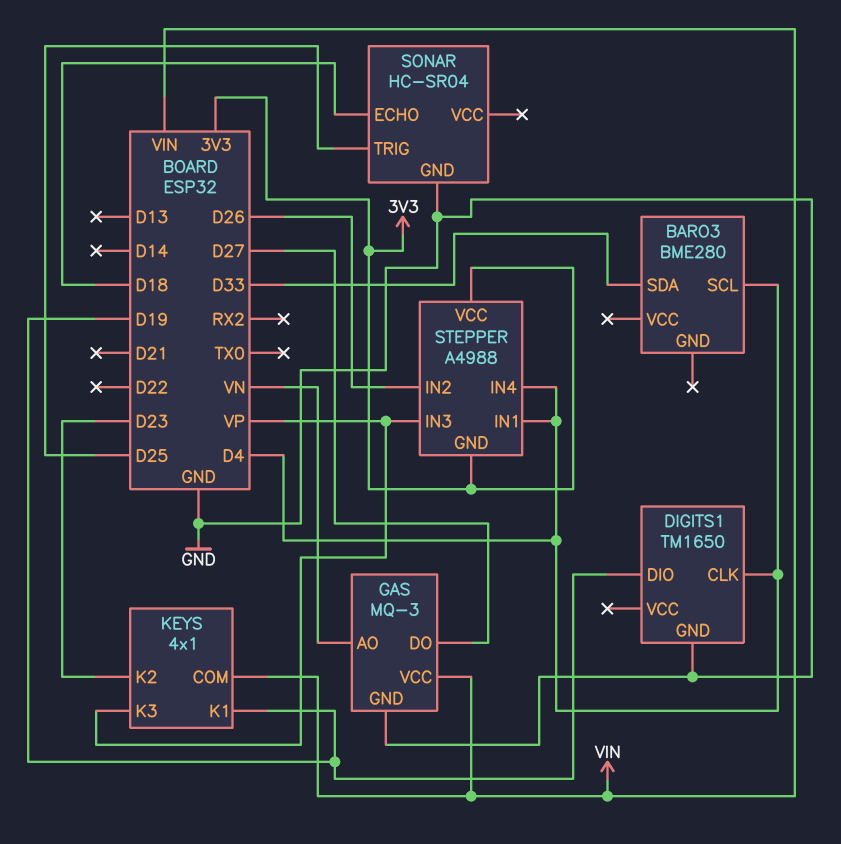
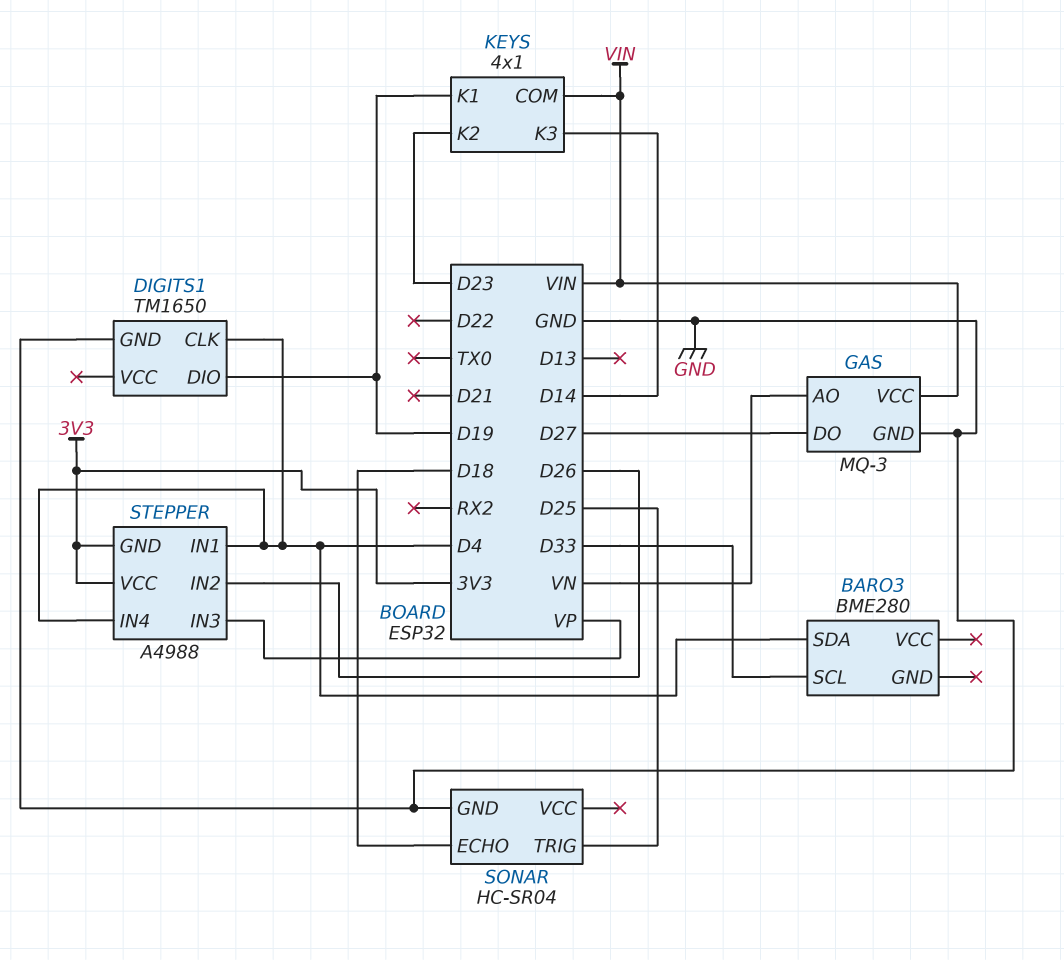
BARO3 pin SCL: D4 -> D33
BARO3 pin SDA: D33 -> D4
KEYS pin K3: VP -> D14

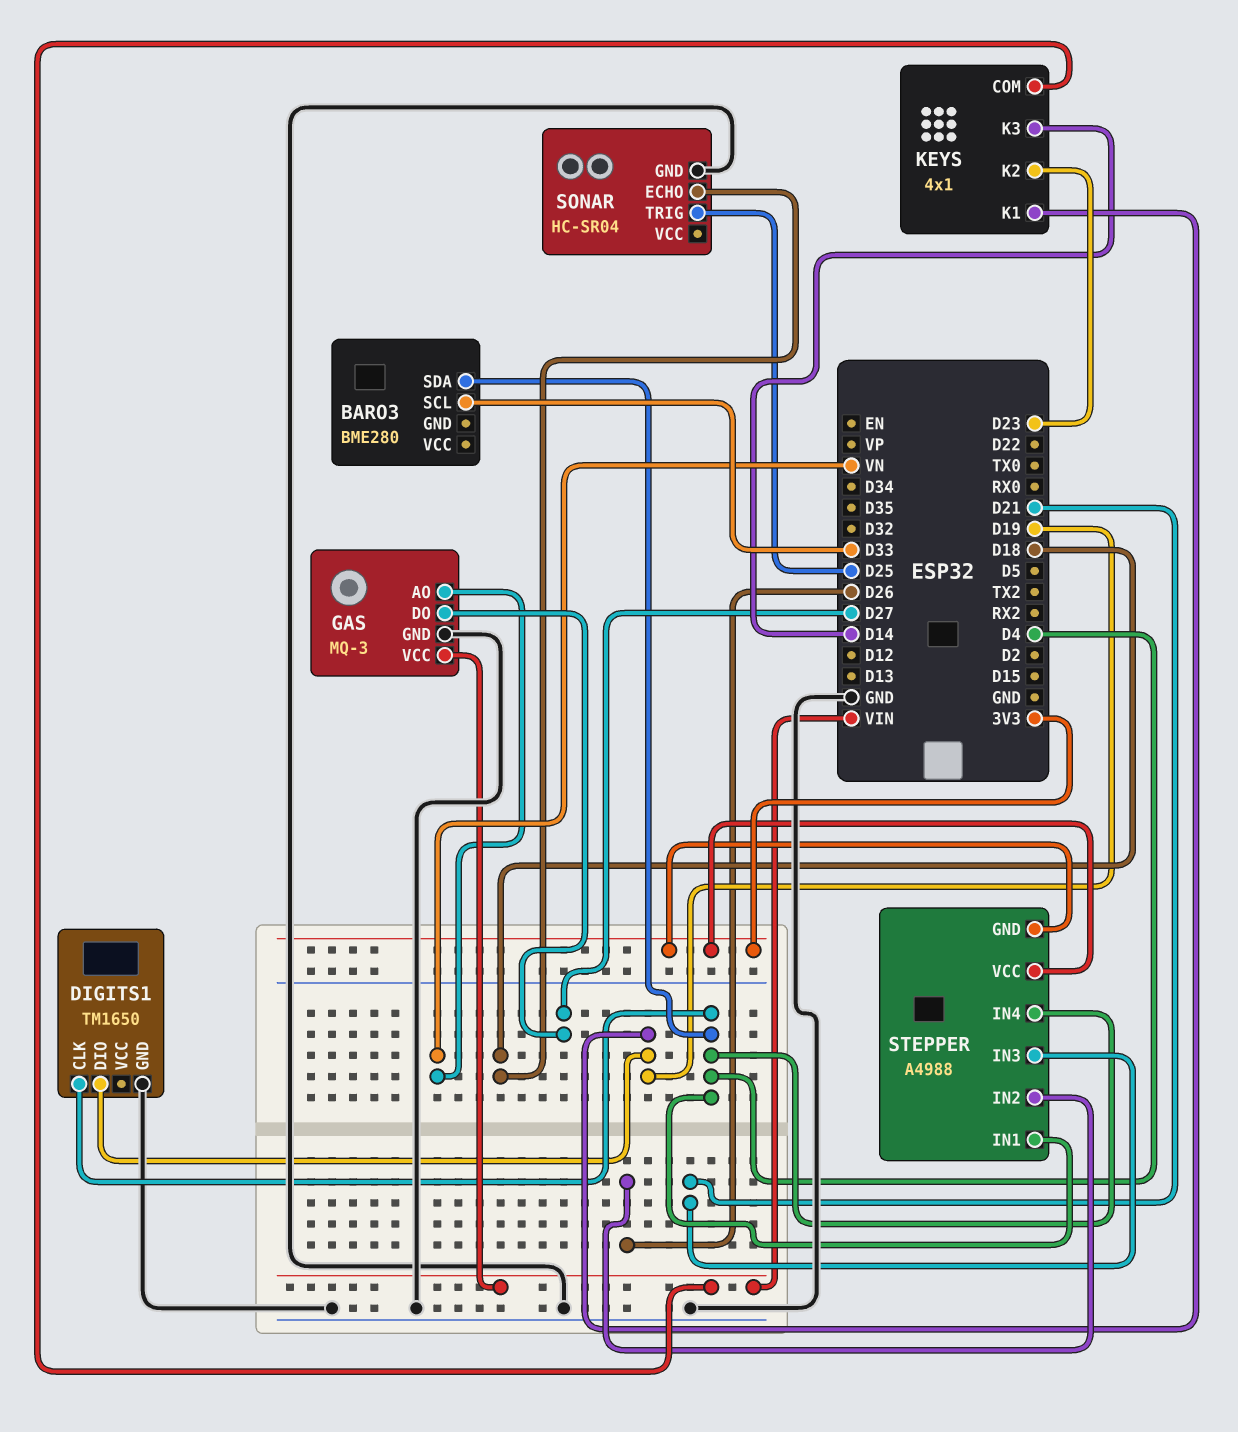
STEPPER pin IN3: VP -> D21

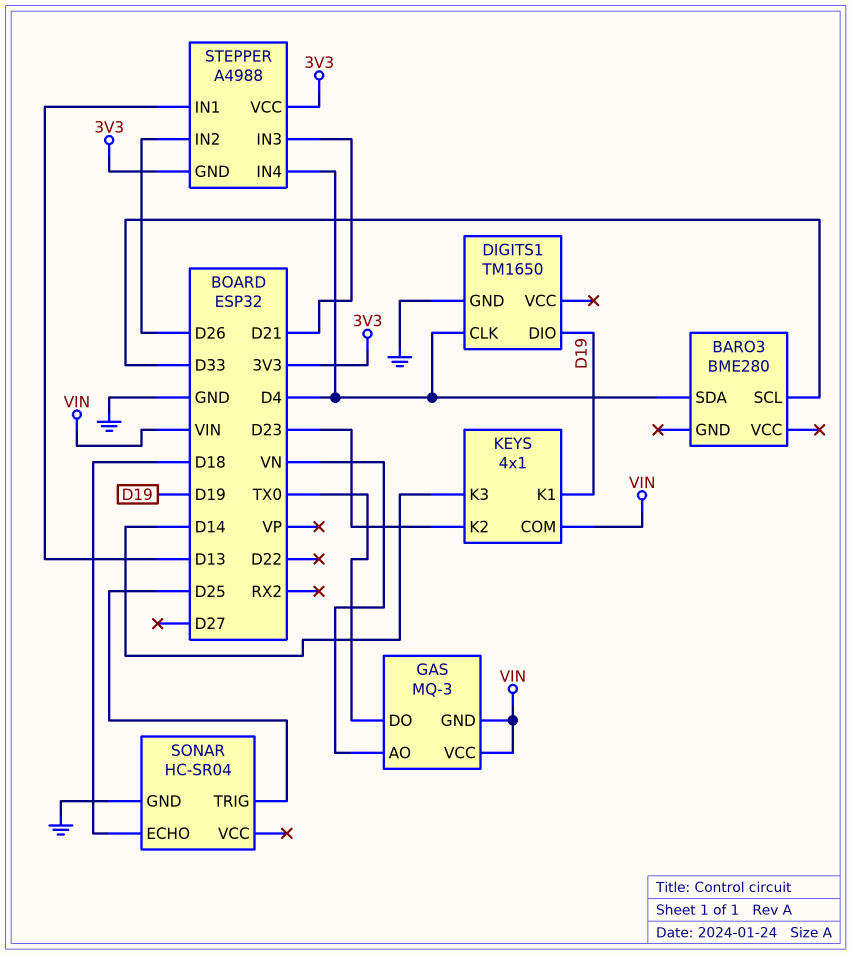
GAS pin DO: D27 -> TX0
GAS pin GND: GND -> VIN
STEPPER pin IN1: D4 -> D13

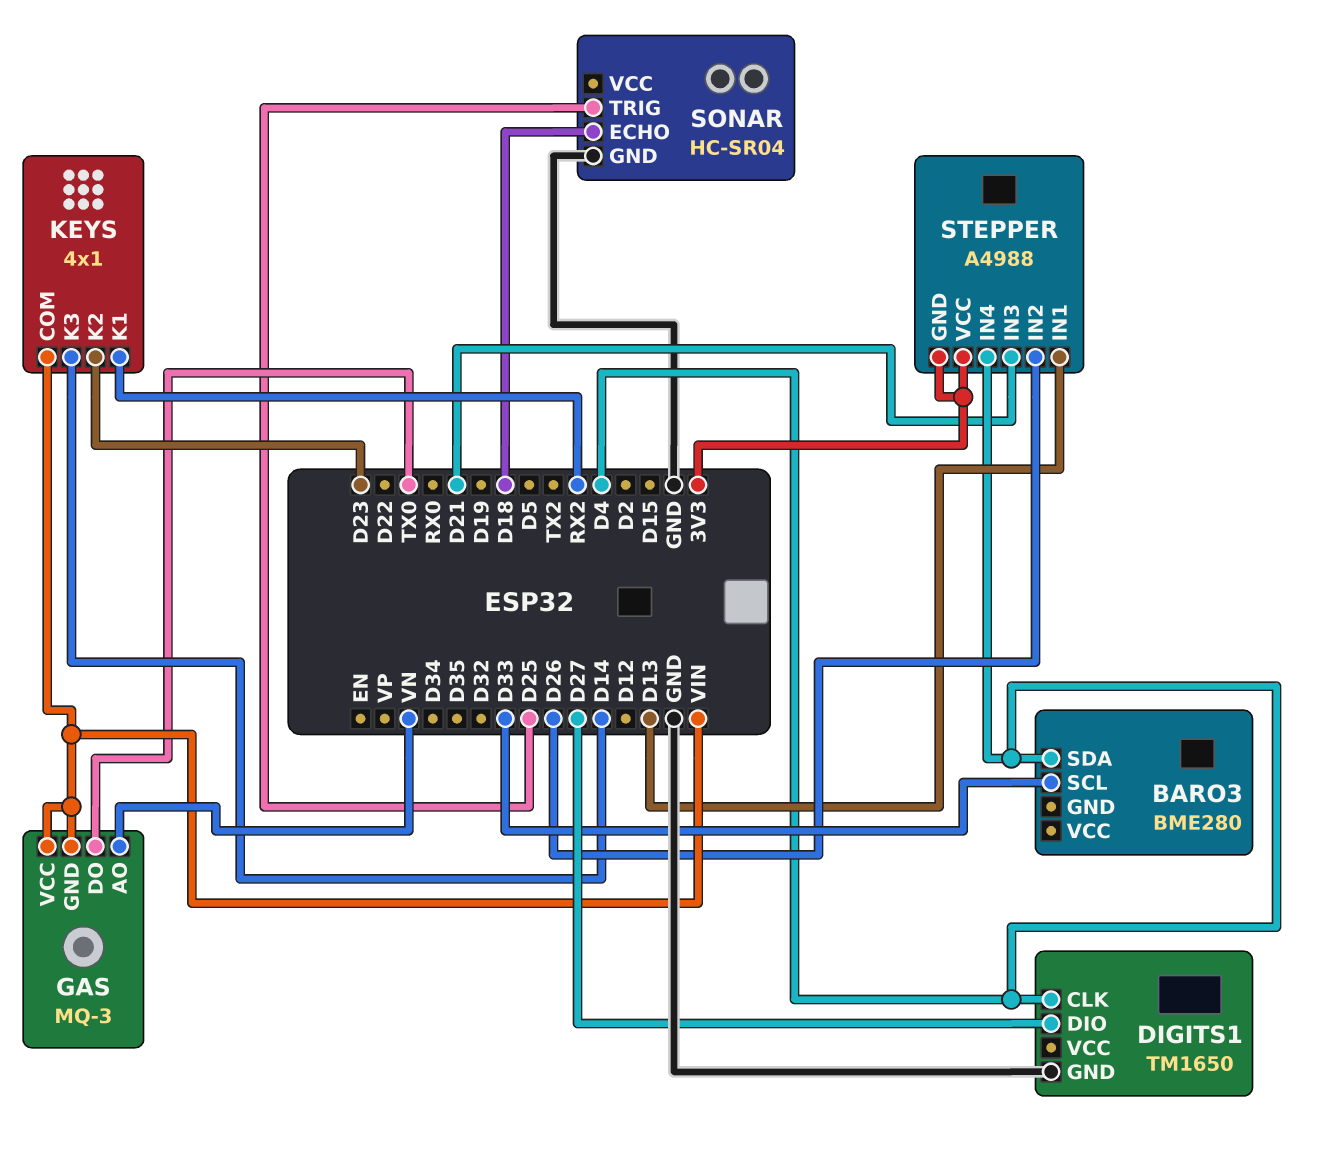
DIGITS1 pin DIO: D19 -> D27
KEYS pin K1: D19 -> RX2

